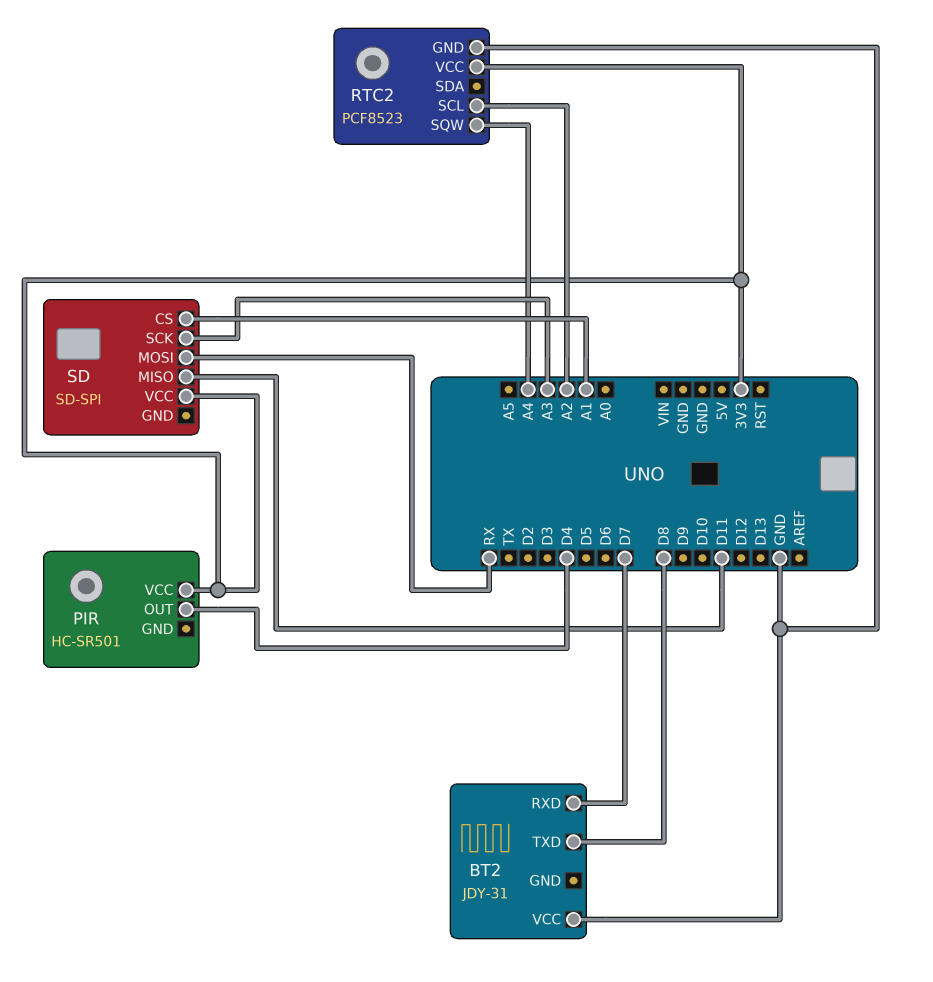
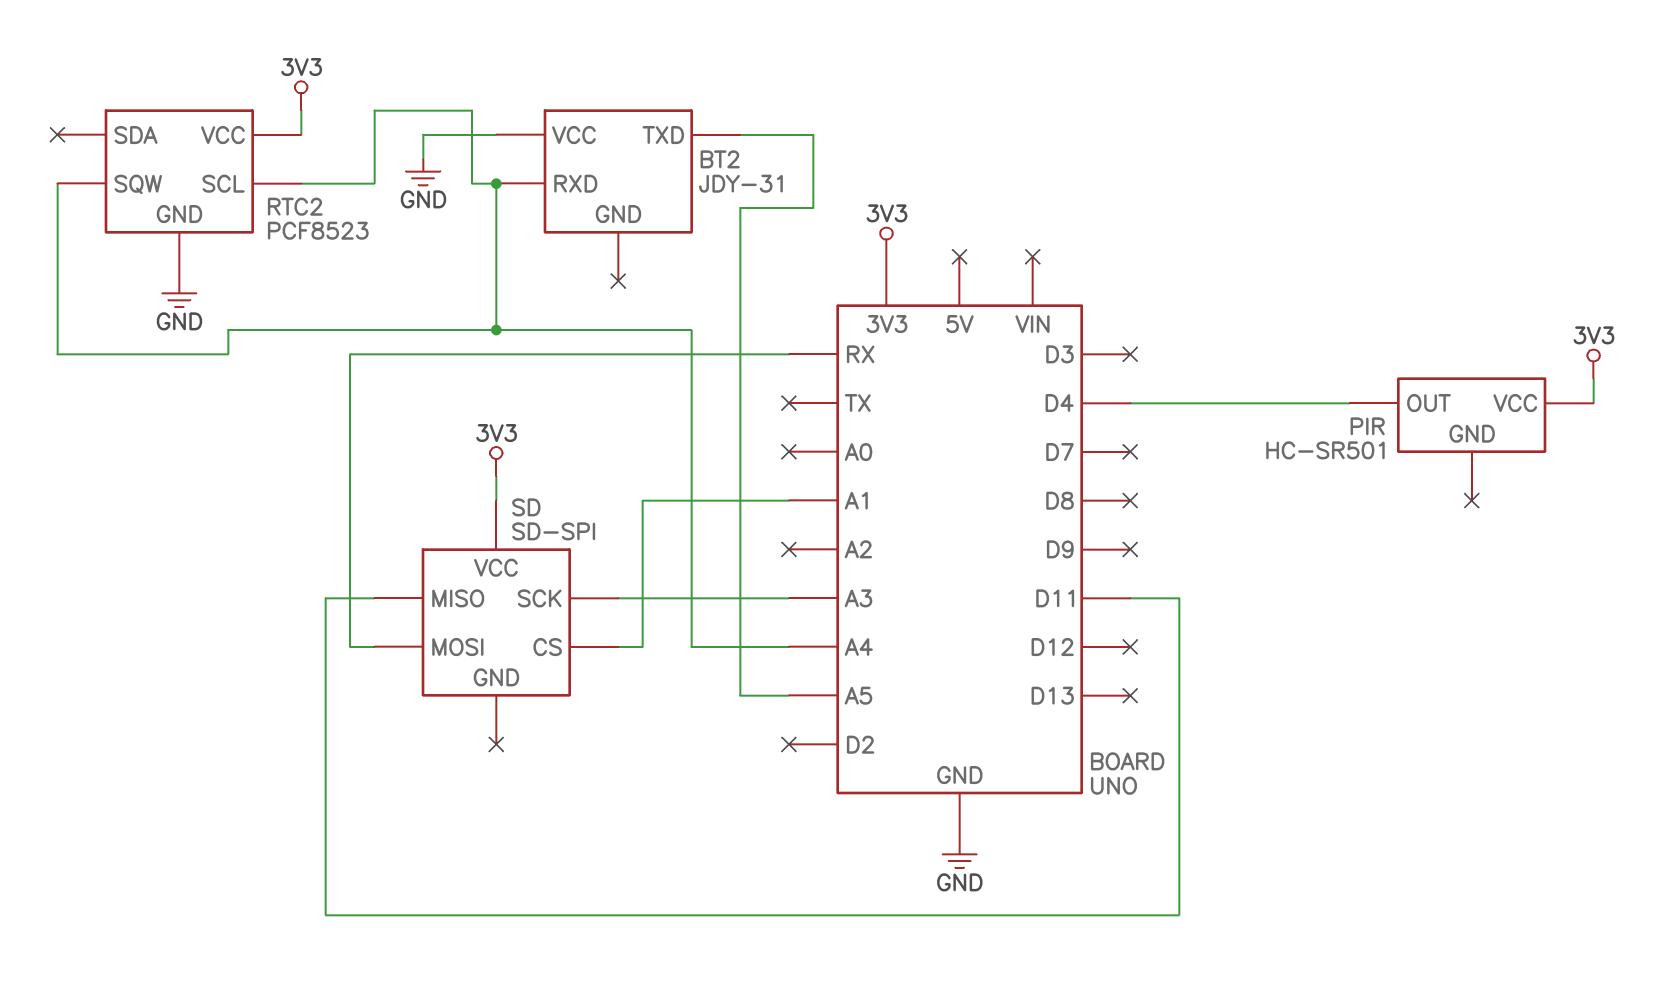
BT2 pin RXD: D7 -> A4
BT2 pin TXD: D8 -> A5
RTC2 pin SCL: A2 -> A4

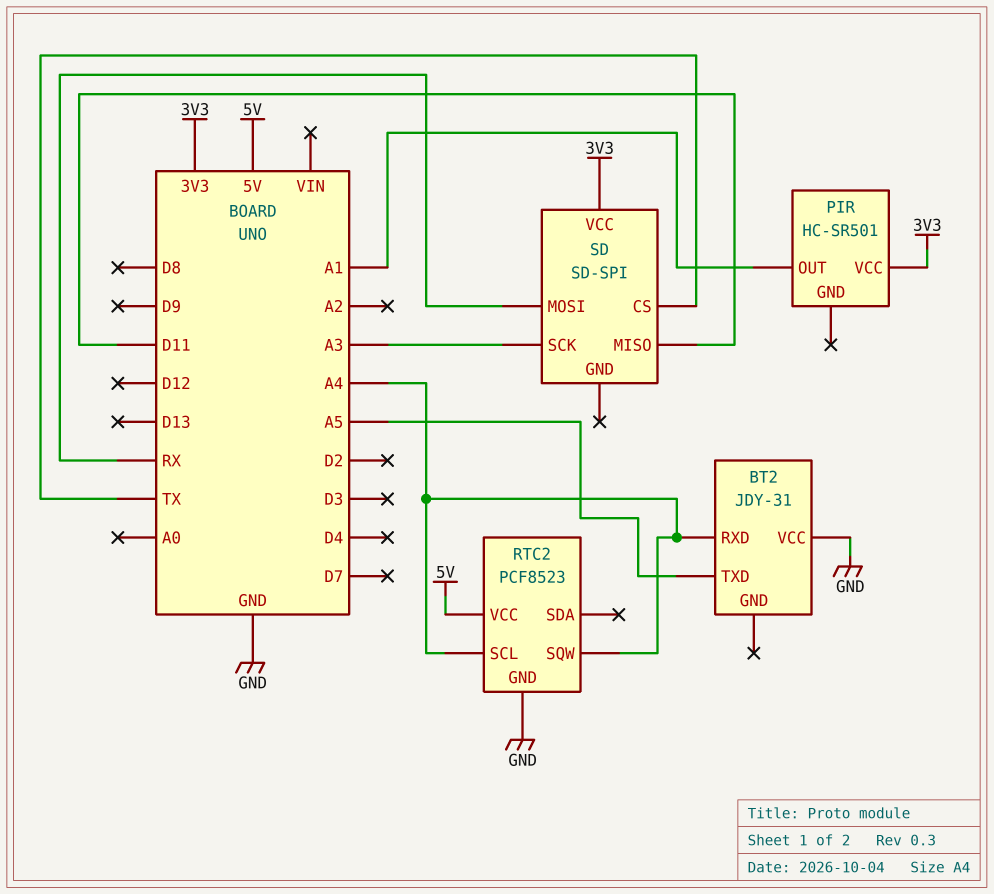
PIR pin OUT: D4 -> A1
RTC2 pin VCC: 3V3 -> 5V
SD pin CS: A1 -> TX

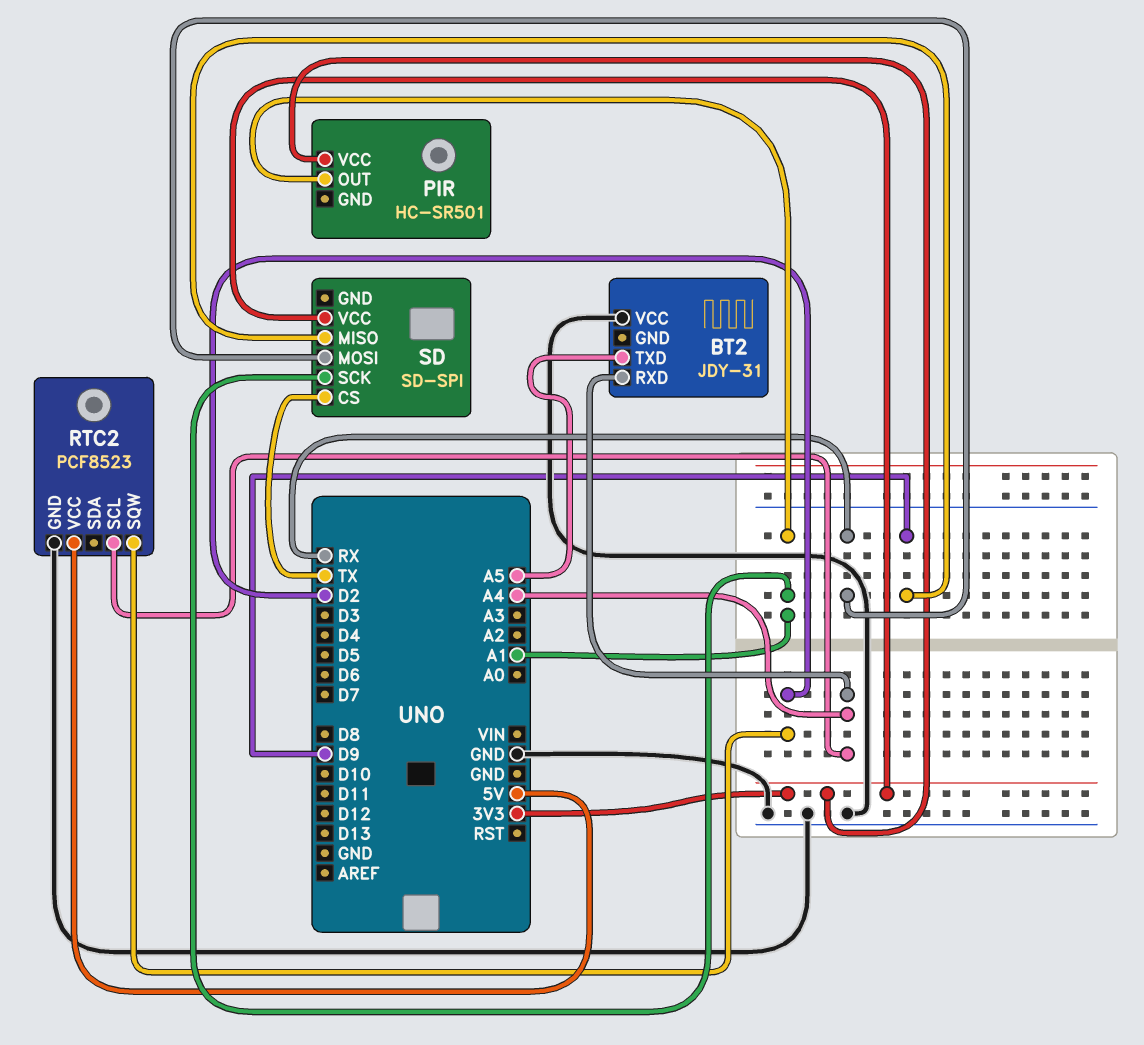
RTC2 pin SQW: A4 -> D2
SD pin MISO: D11 -> D9
SD pin SCK: A3 -> A1

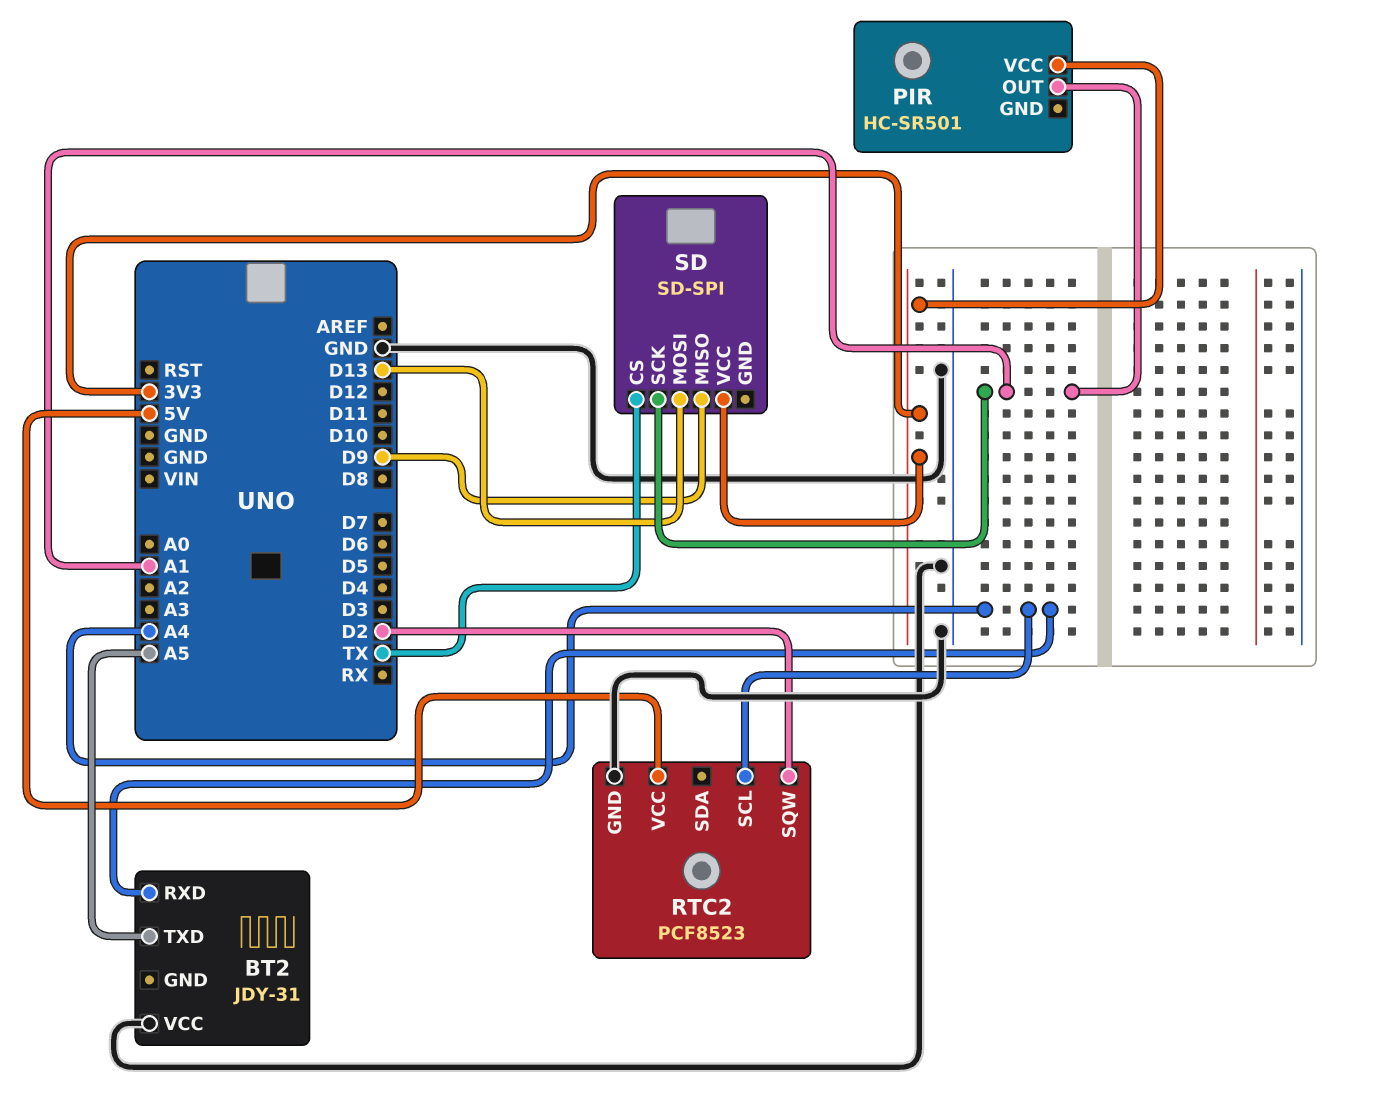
SD pin MOSI: RX -> D13

